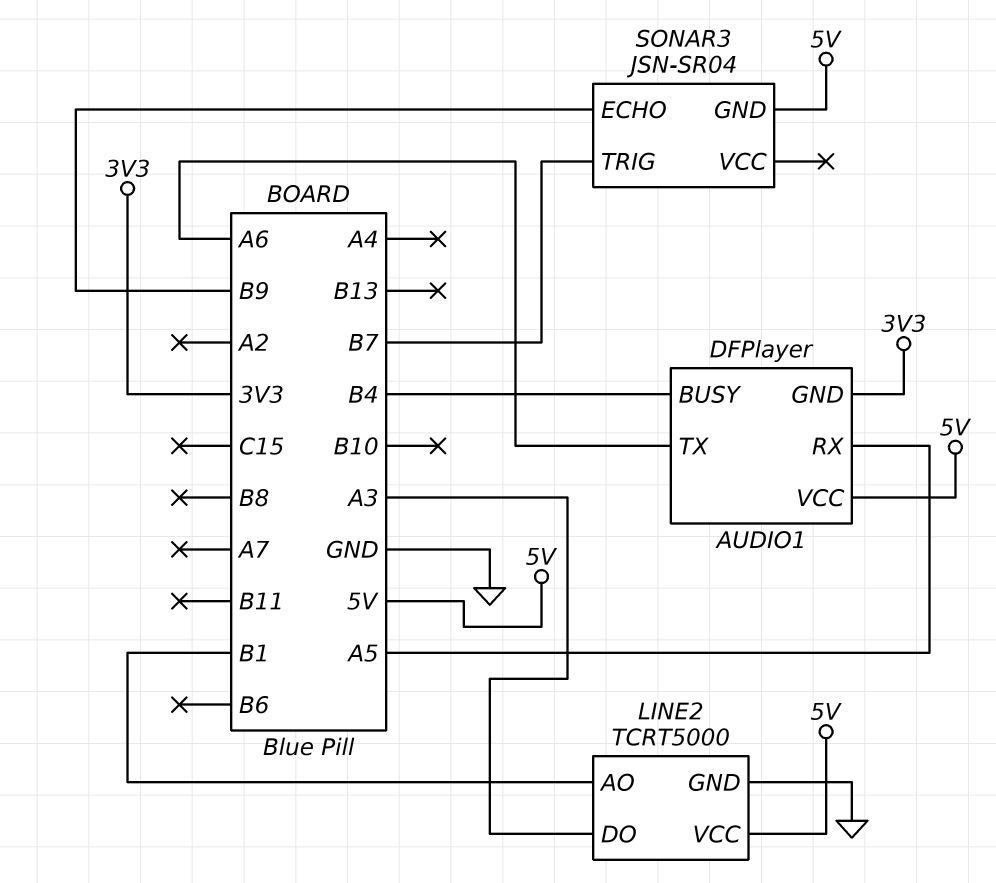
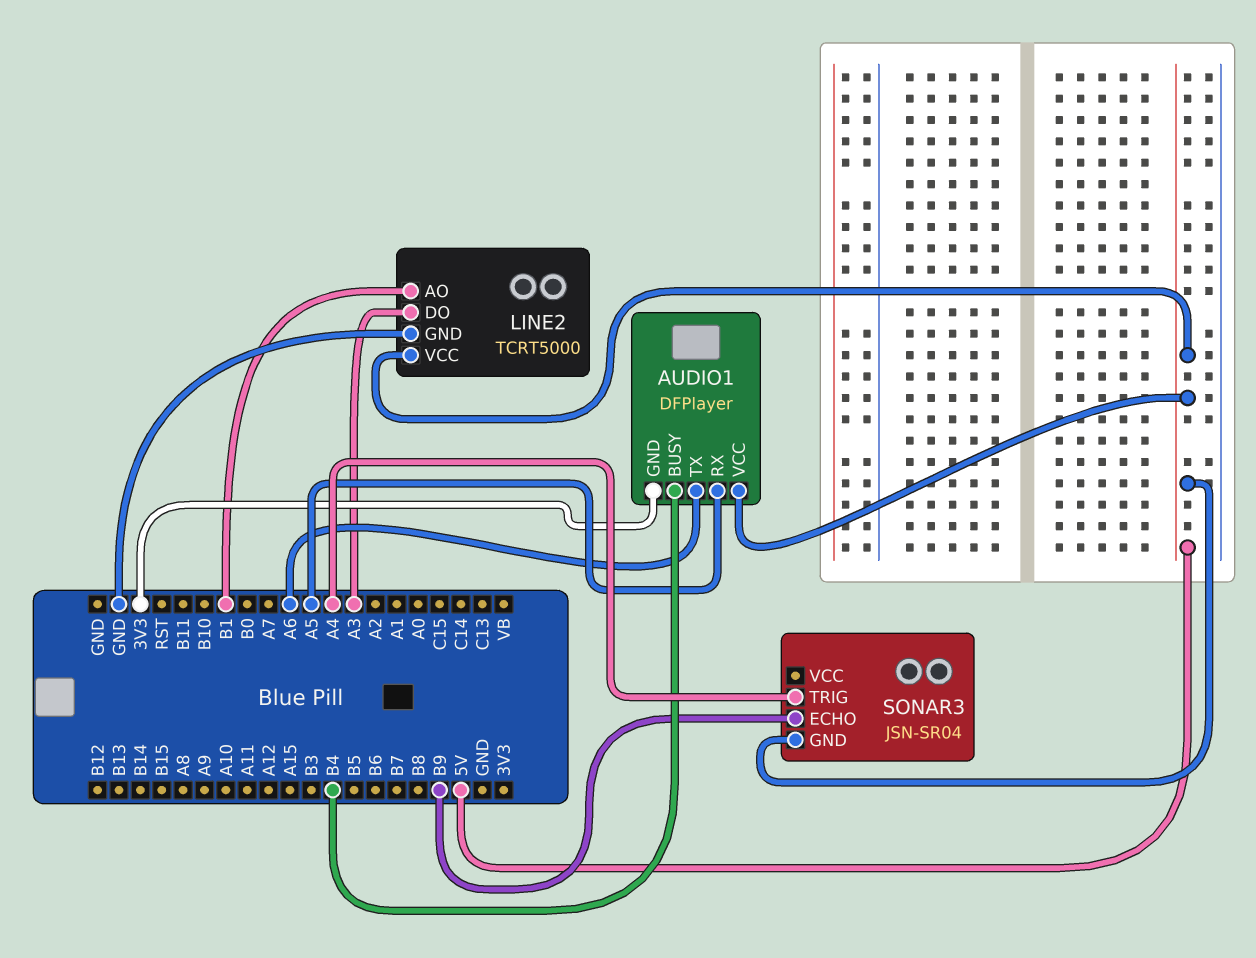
SONAR3 pin TRIG: B7 -> A4

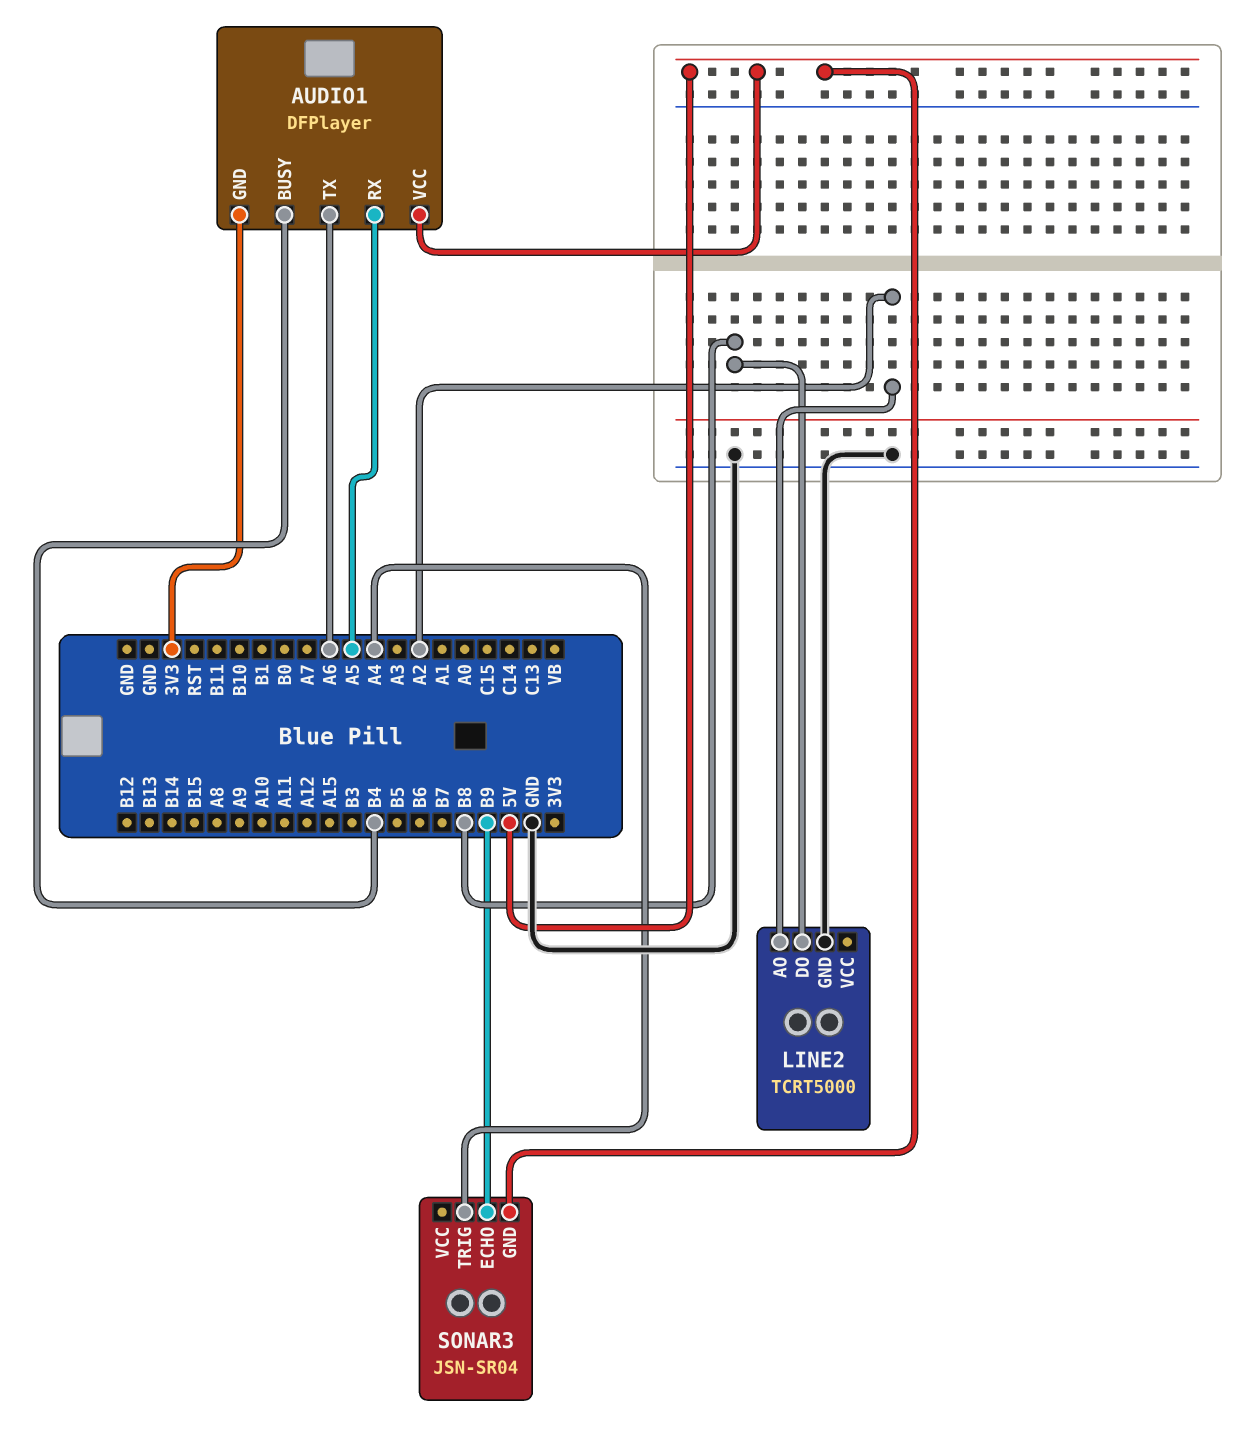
LINE2 pin AO: B1 -> A2
LINE2 pin DO: A3 -> B8
LINE2 pin VCC: 5V -> none

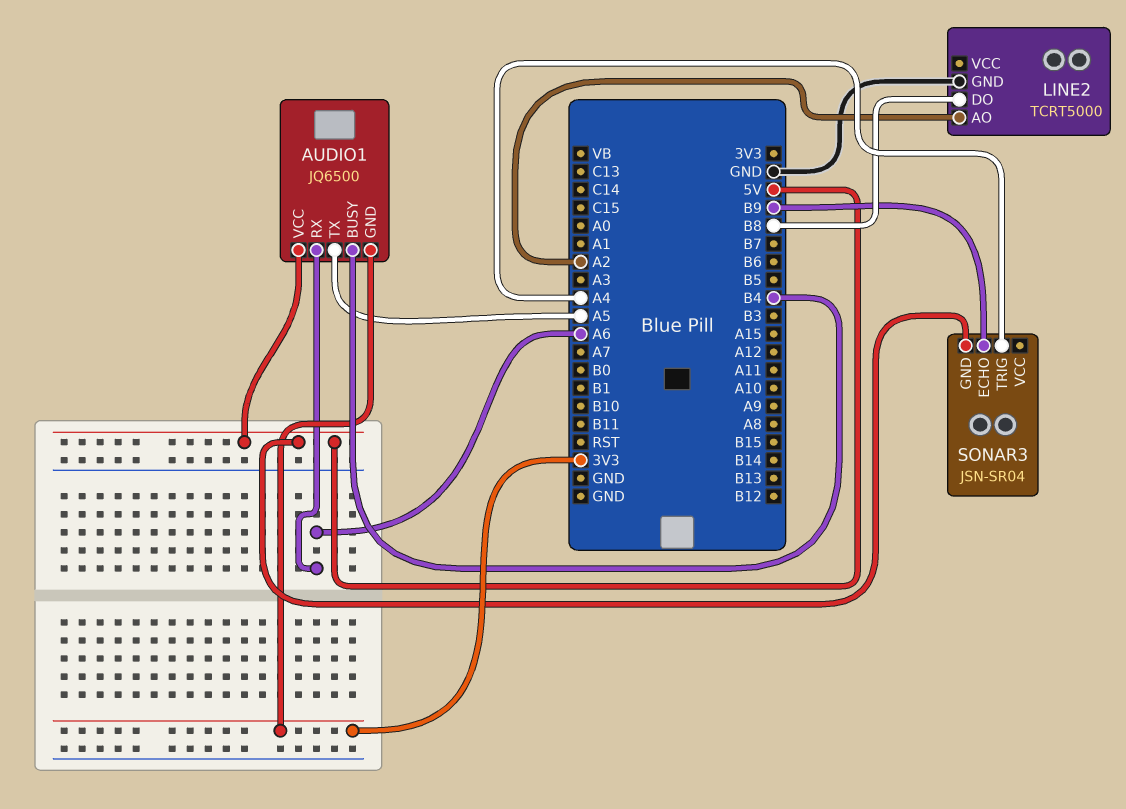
AUDIO1: DFPlayer -> JQ6500
AUDIO1 pin RX: A5 -> A6
AUDIO1 pin TX: A6 -> A5

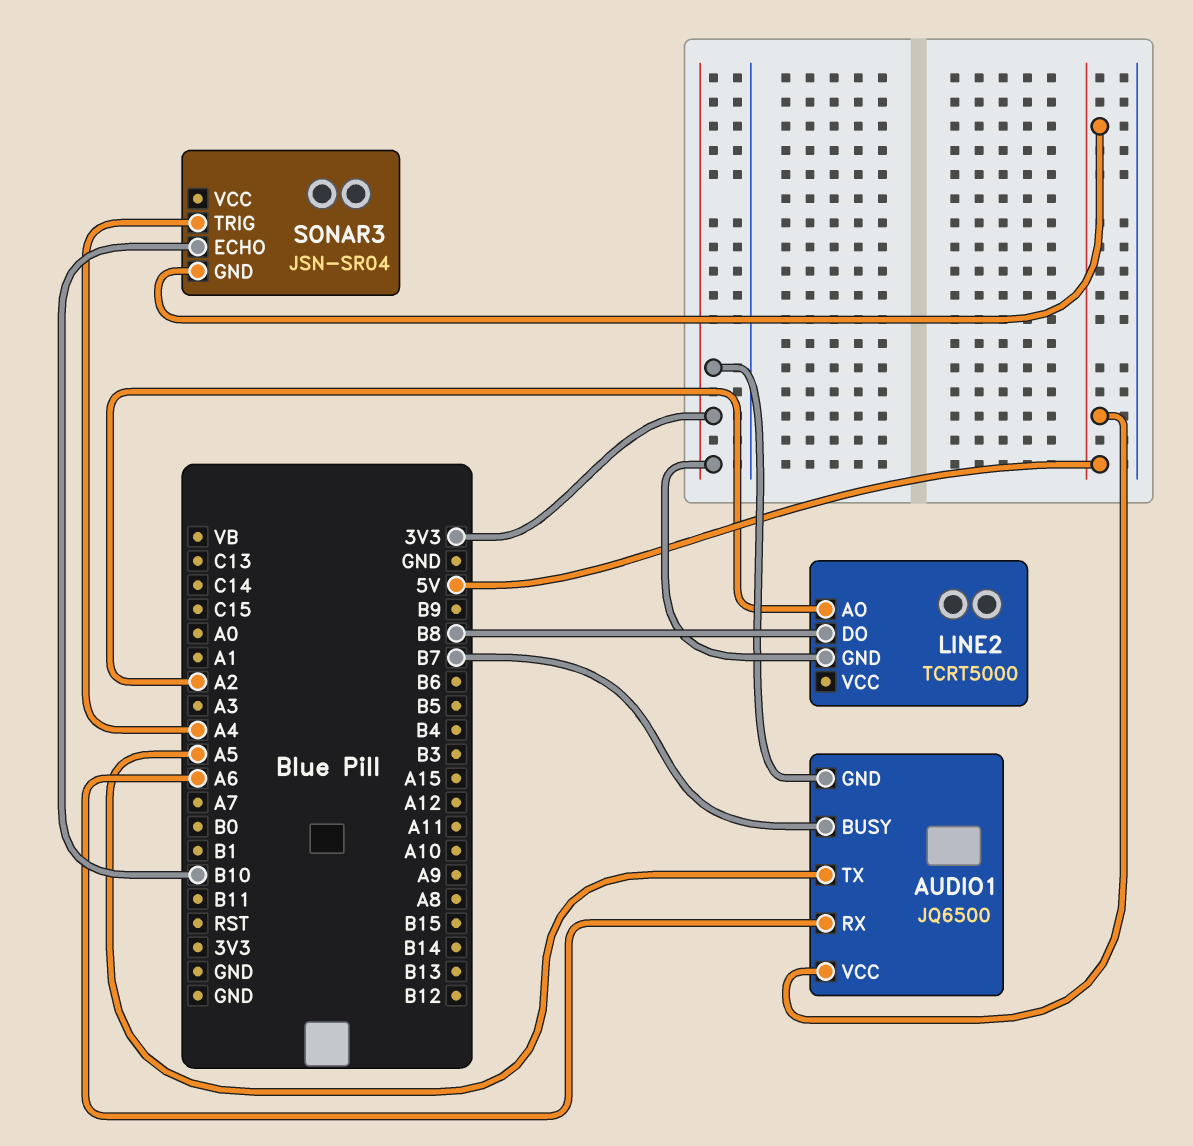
AUDIO1 pin BUSY: B4 -> B7
LINE2 pin GND: GND -> 3V3
SONAR3 pin ECHO: B9 -> B10

